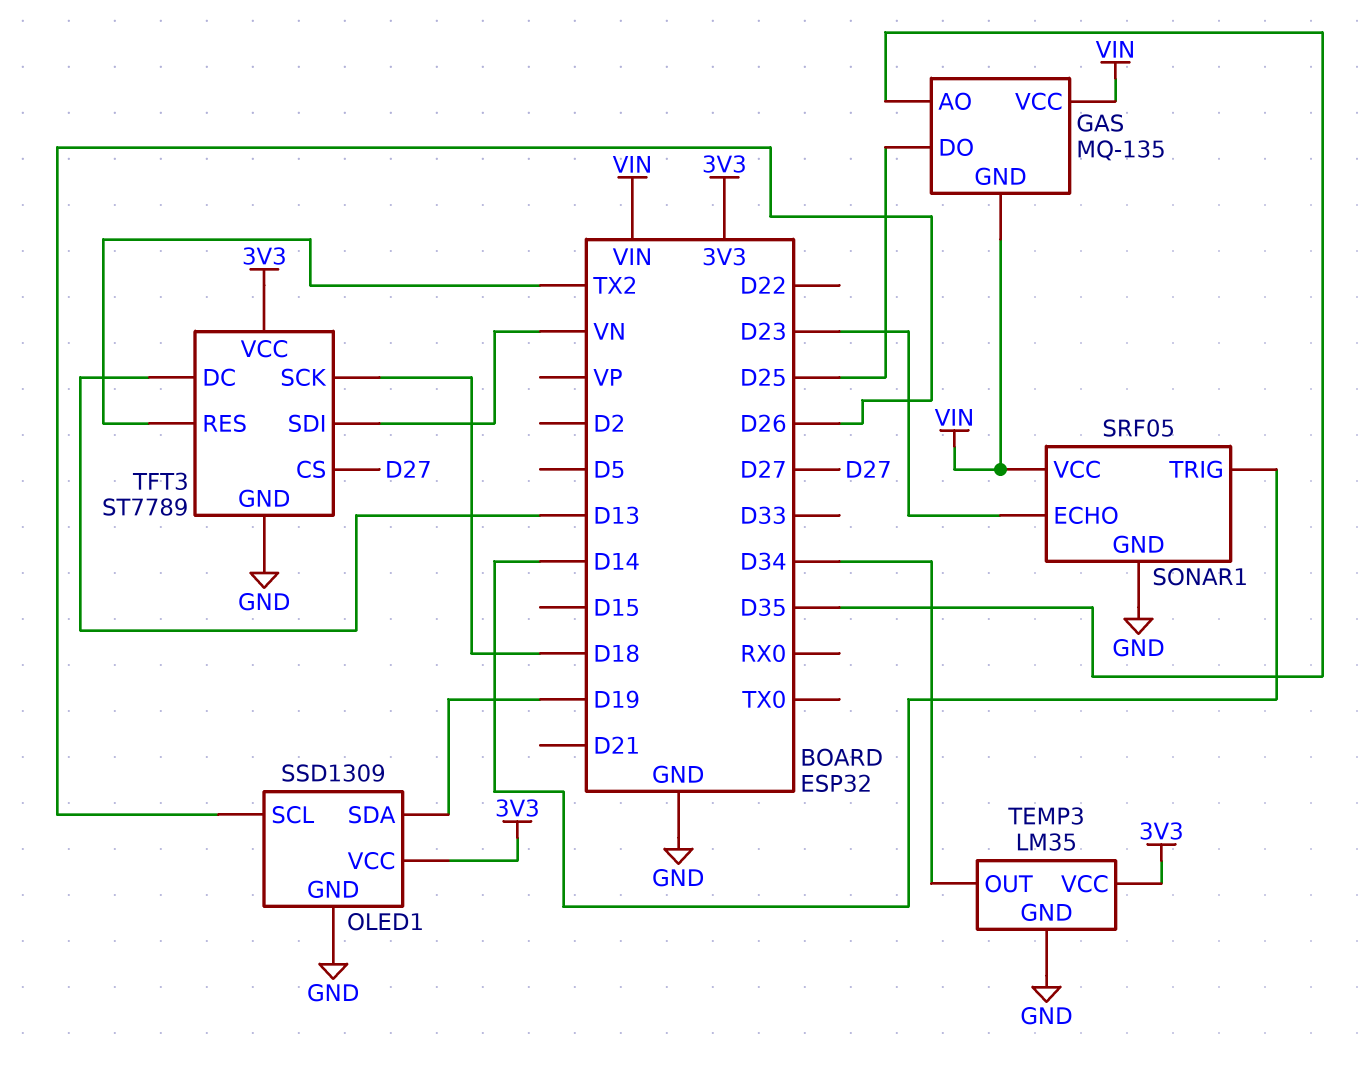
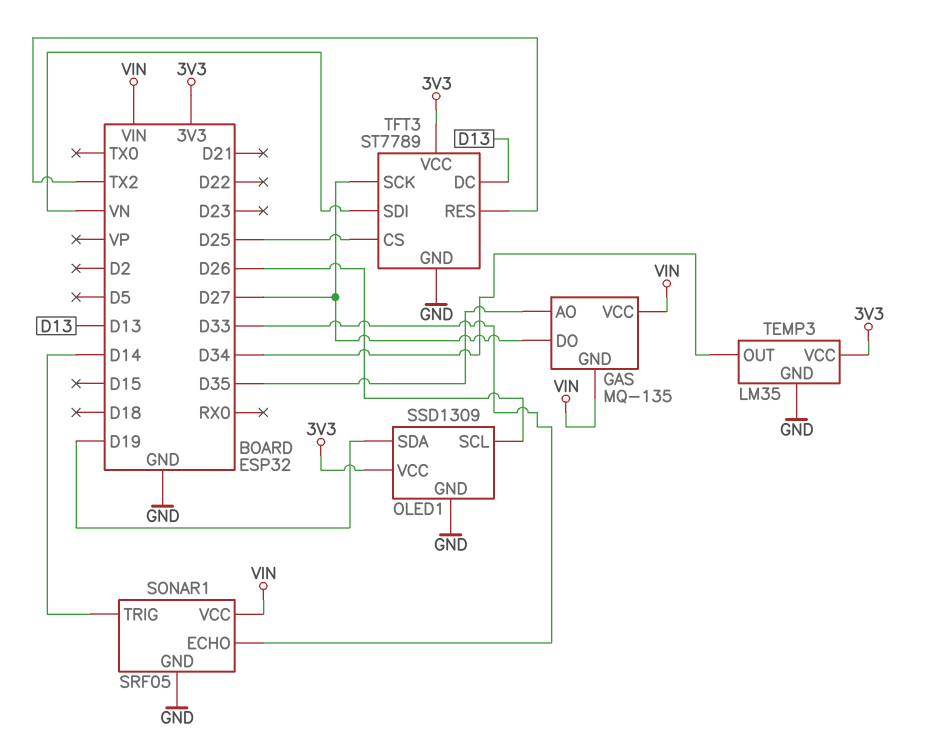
GAS pin DO: D25 -> D27
SONAR1 pin ECHO: D23 -> D33
TFT3 pin CS: D27 -> D25
TFT3 pin SCK: D18 -> D27

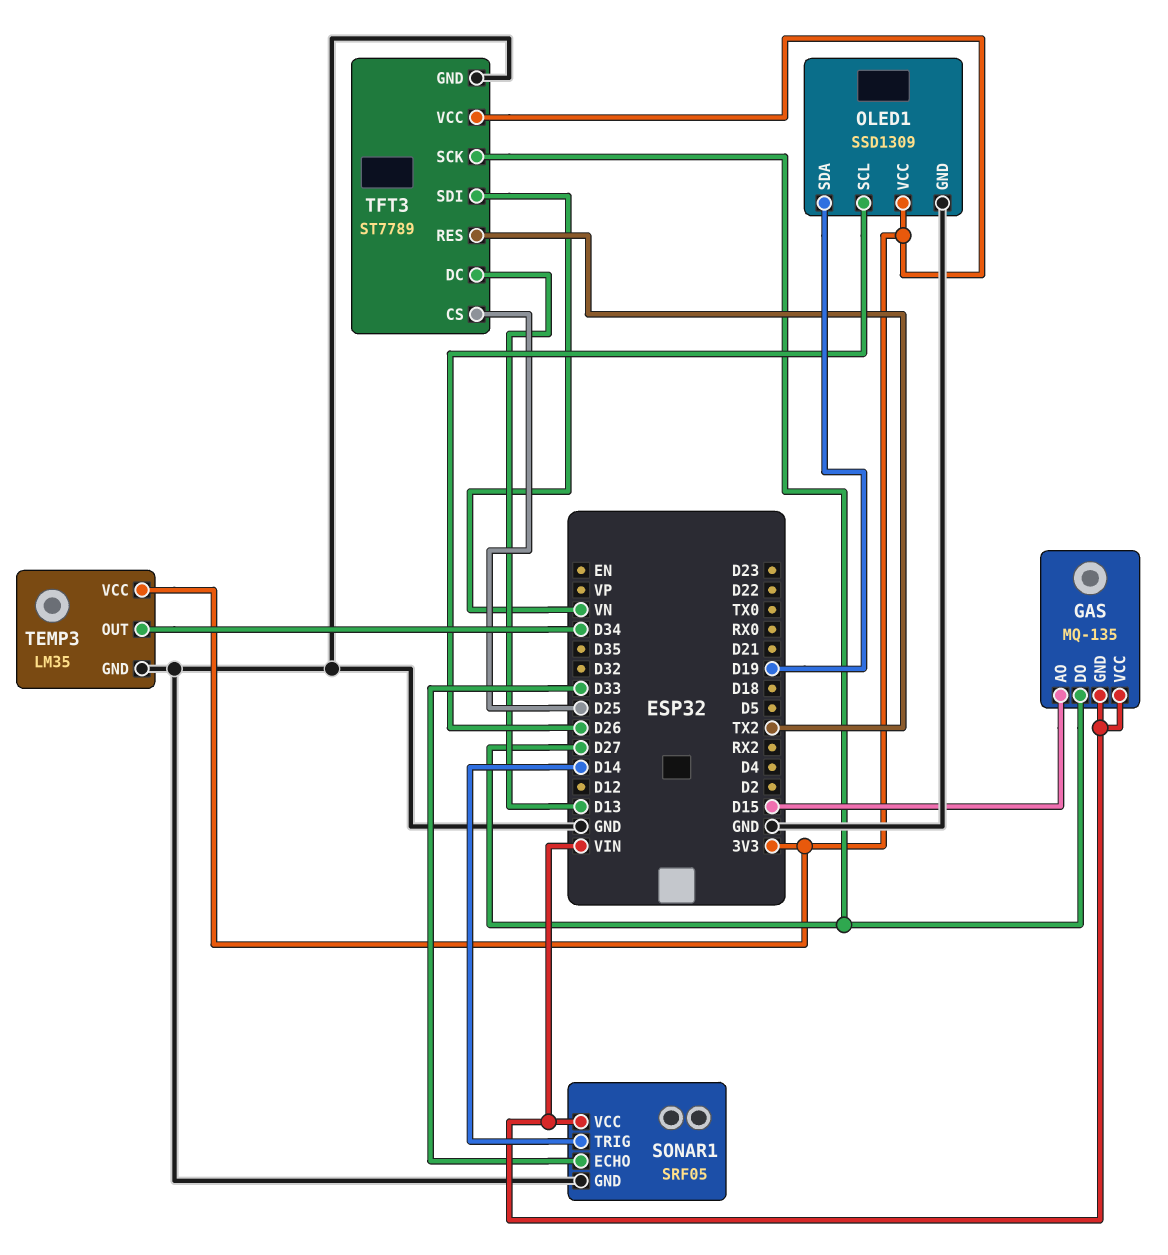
GAS pin AO: D35 -> D15

